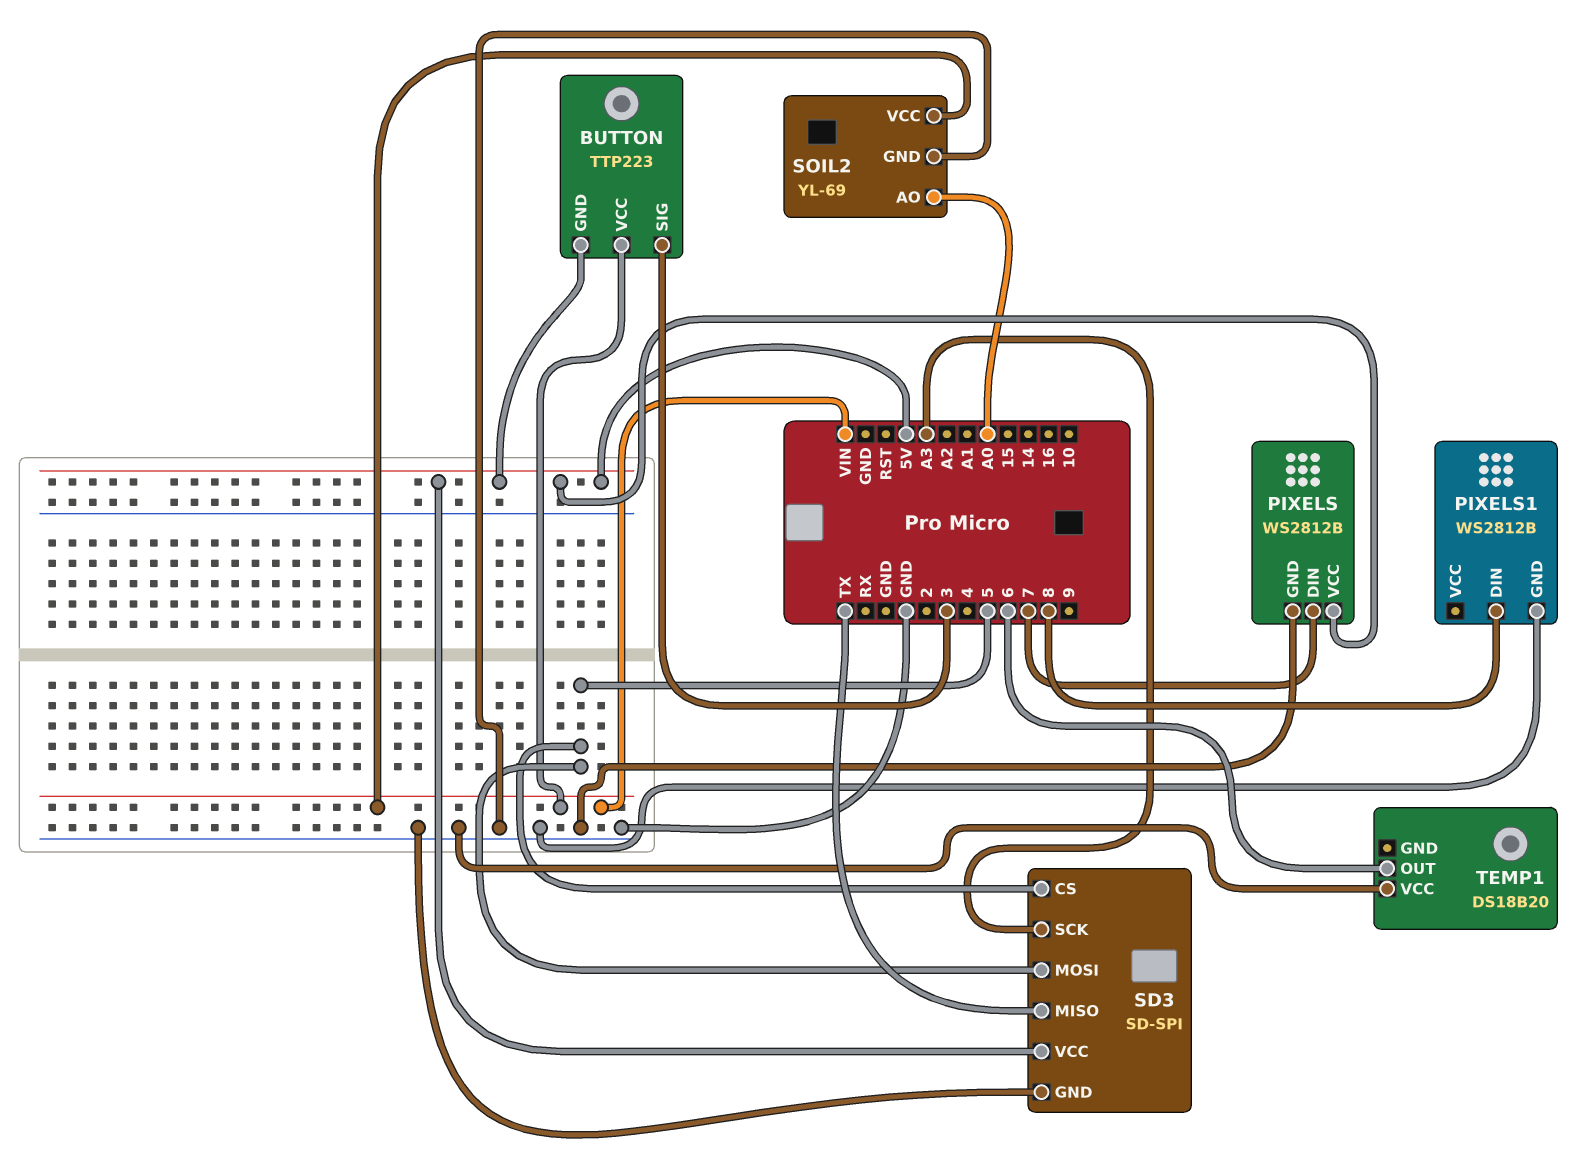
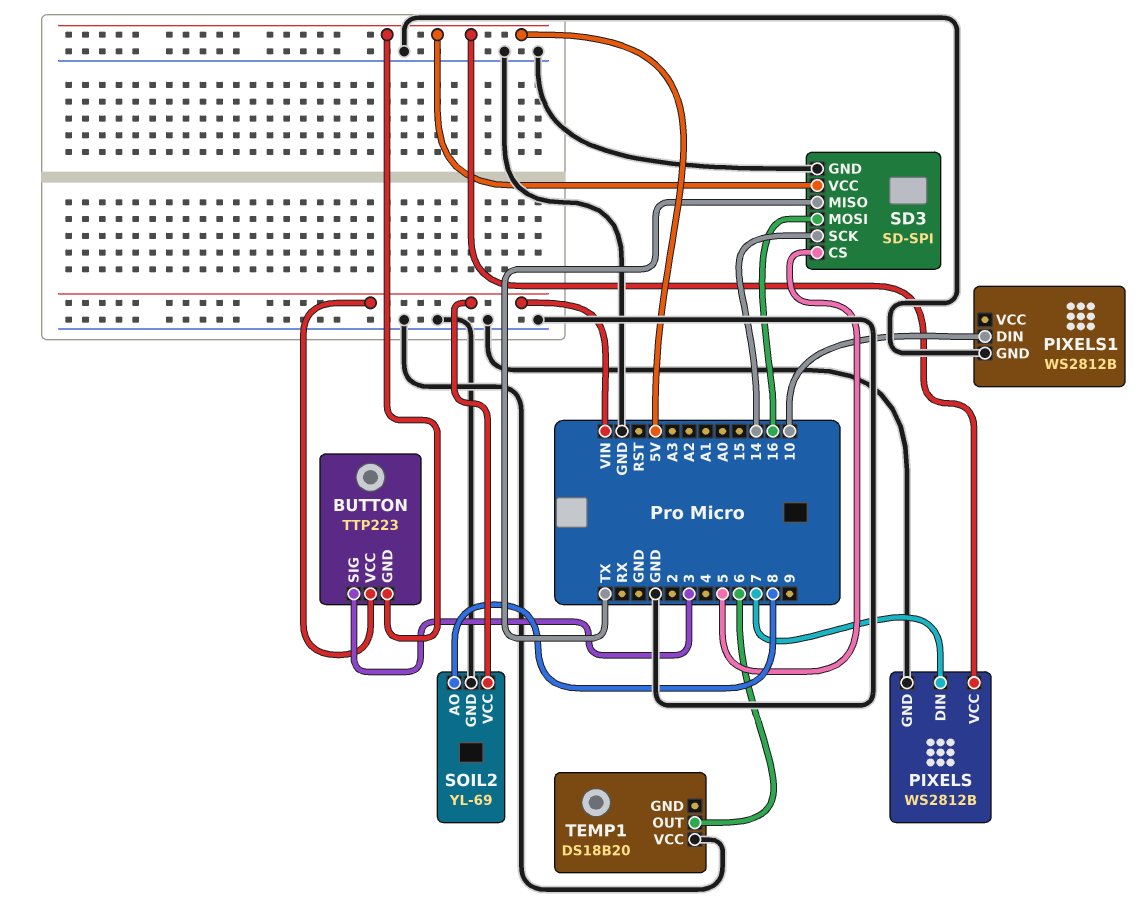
PIXELS1 pin DIN: 8 -> 10
SD3 pin MOSI: 5 -> 16
SD3 pin SCK: A3 -> 14
SOIL2 pin AO: A0 -> 8

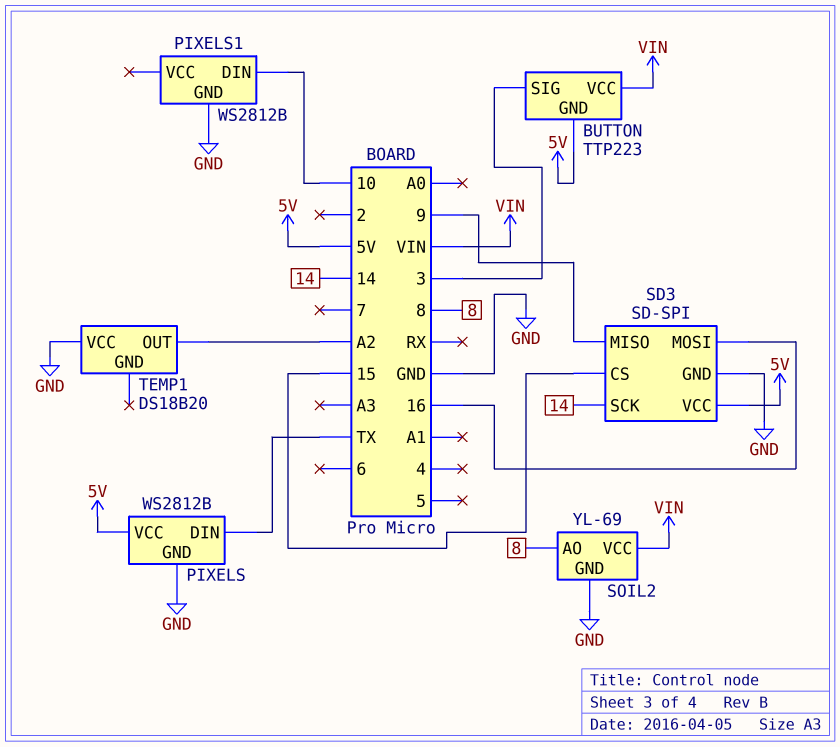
PIXELS pin DIN: 7 -> TX
SD3 pin CS: 5 -> 15
SD3 pin MISO: TX -> 9
TEMP1 pin OUT: 6 -> A2

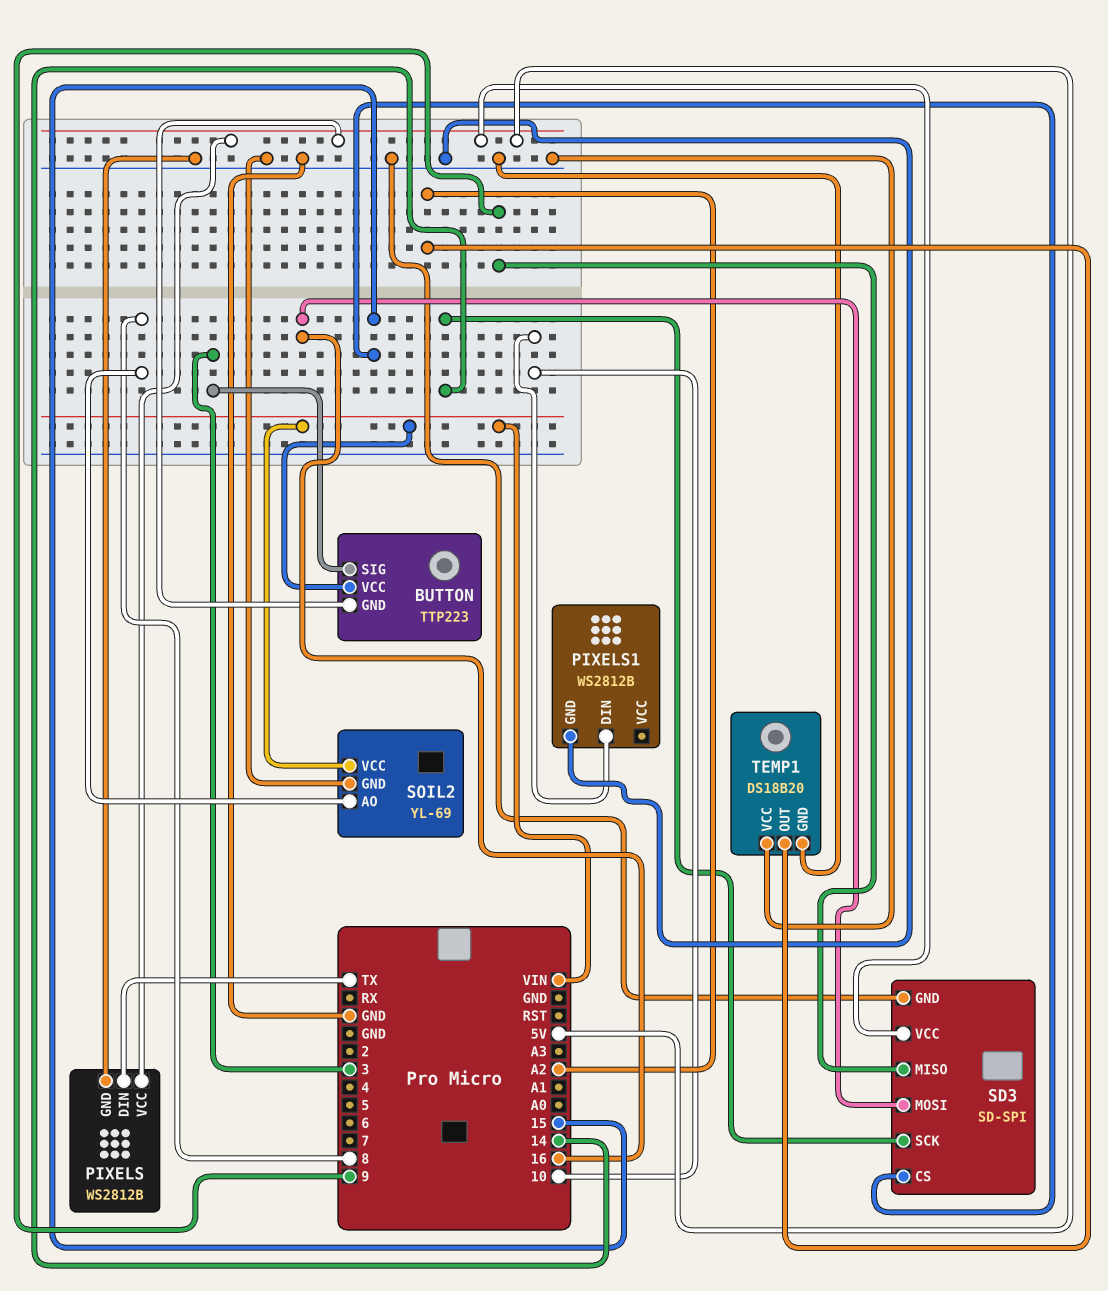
TEMP1 pin GND: none -> GND

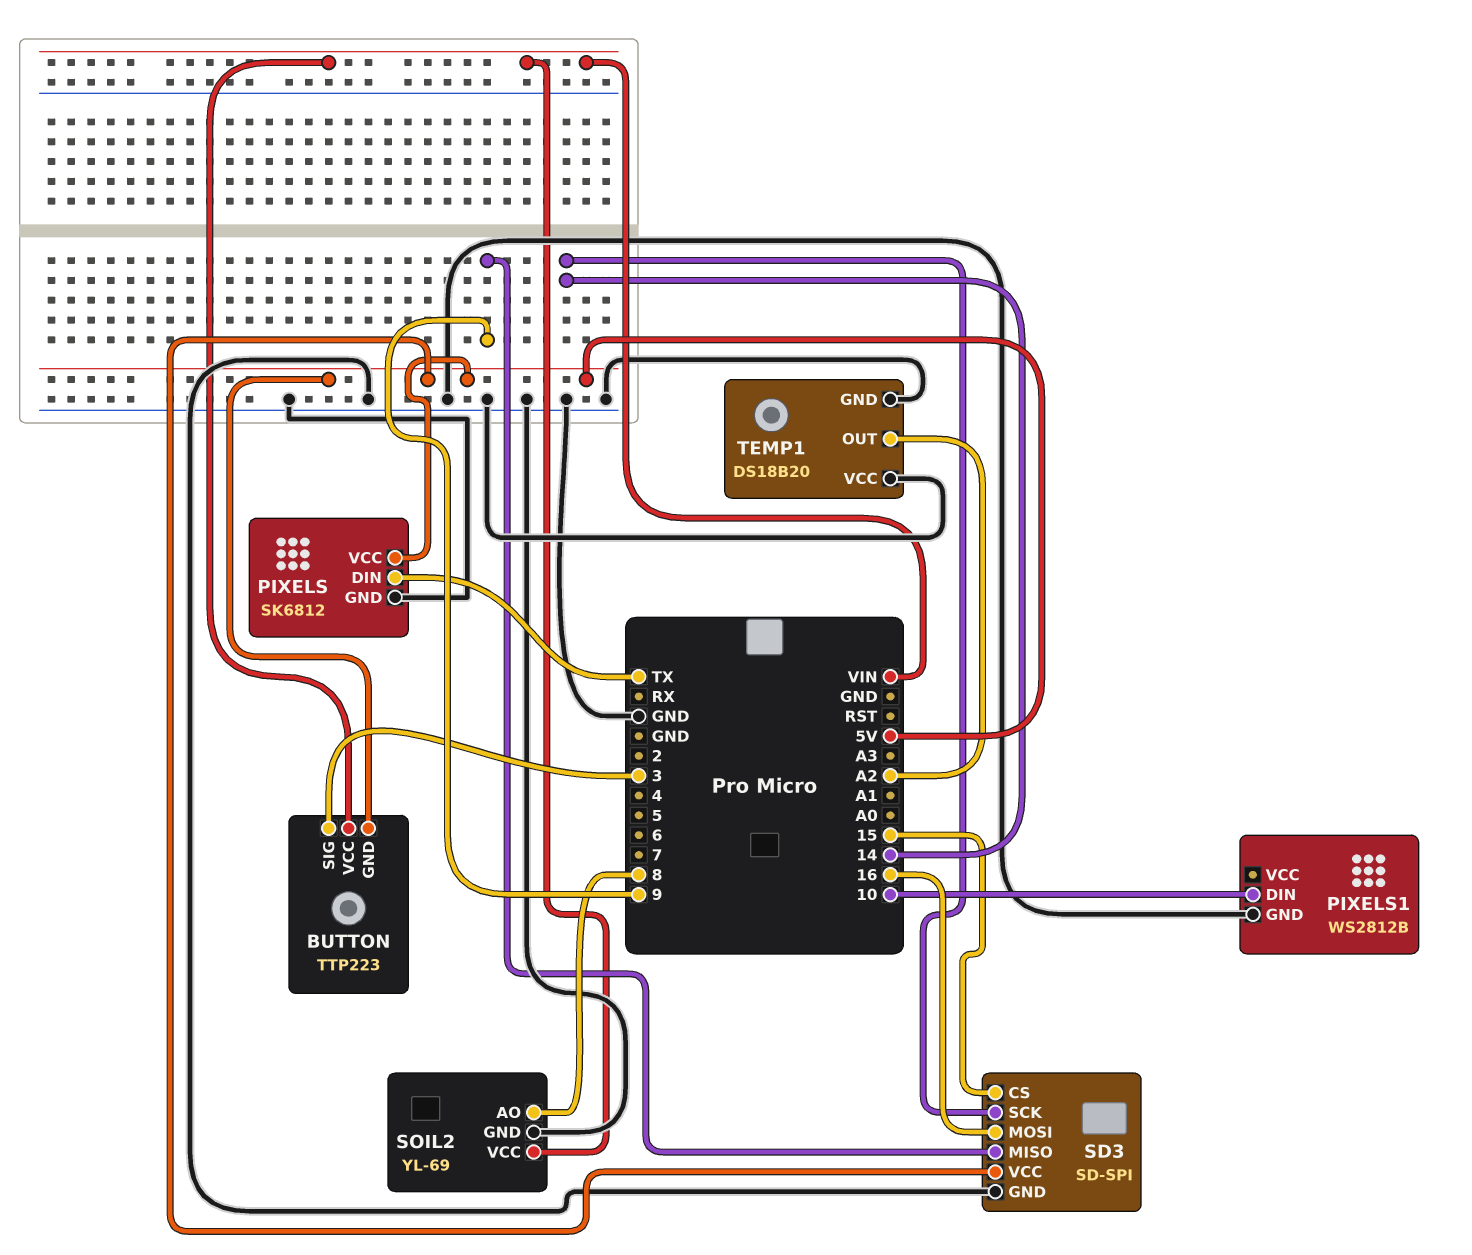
PIXELS: WS2812B -> SK6812

